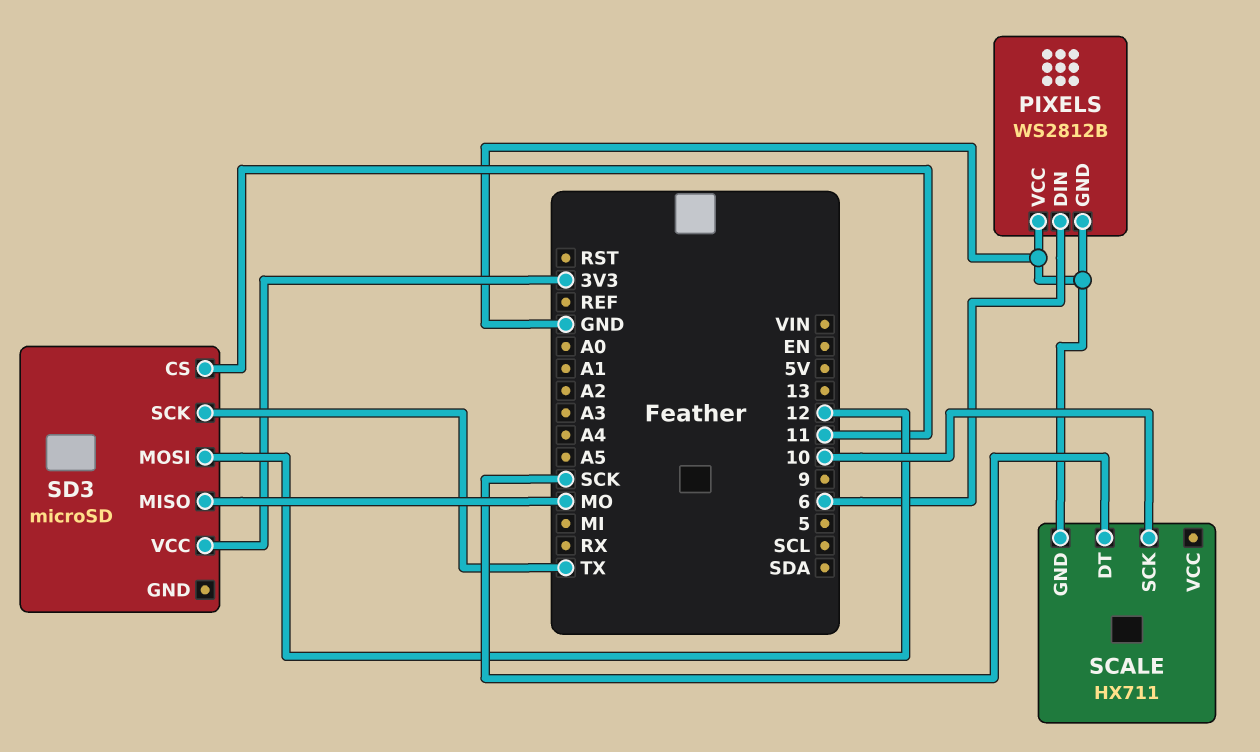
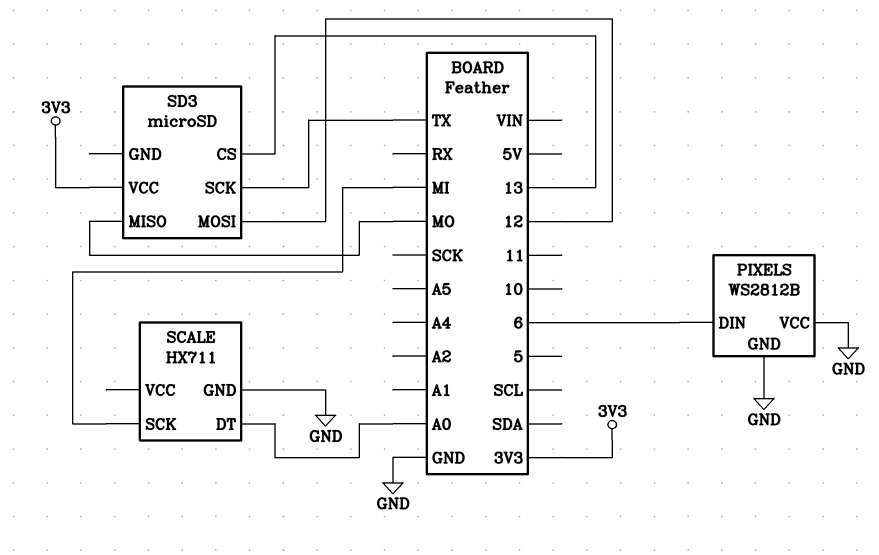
SCALE pin DT: SCK -> A0
SCALE pin SCK: 10 -> MI
SD3 pin CS: 11 -> 13

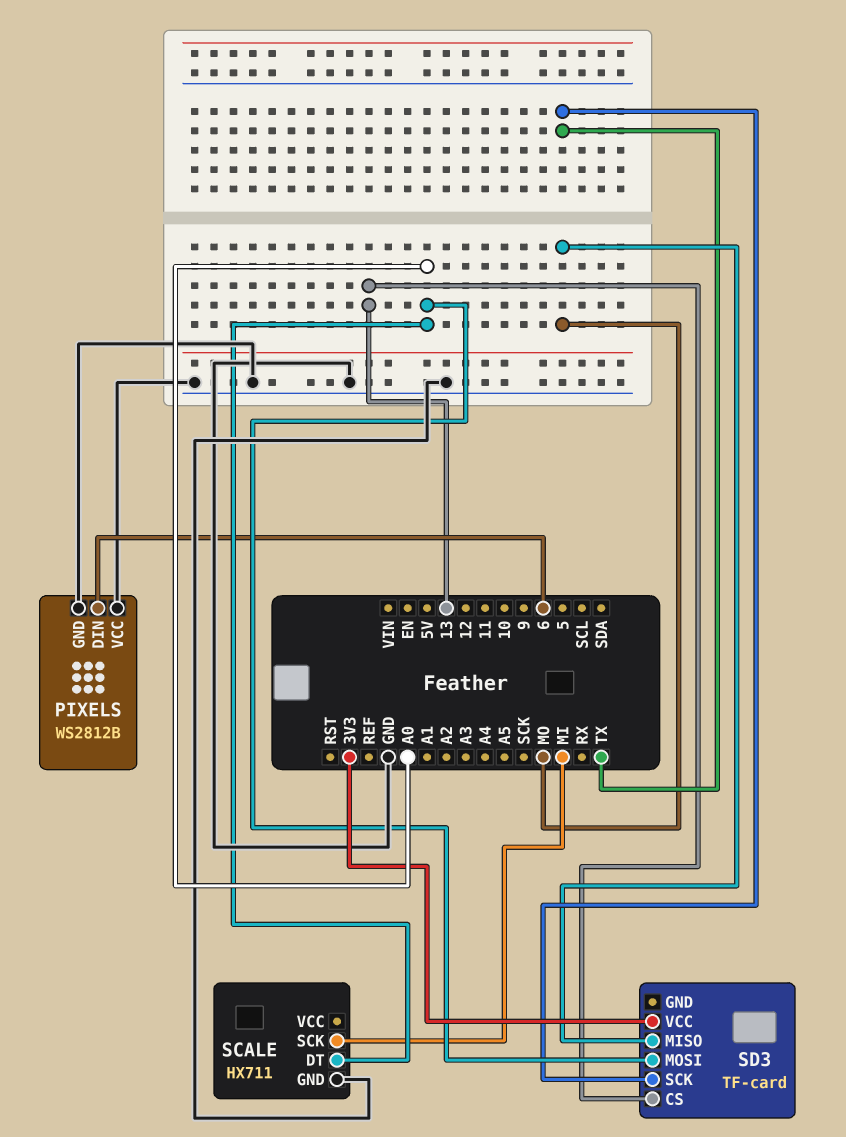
SD3: microSD -> TF-card
SD3 pin MOSI: 12 -> A0

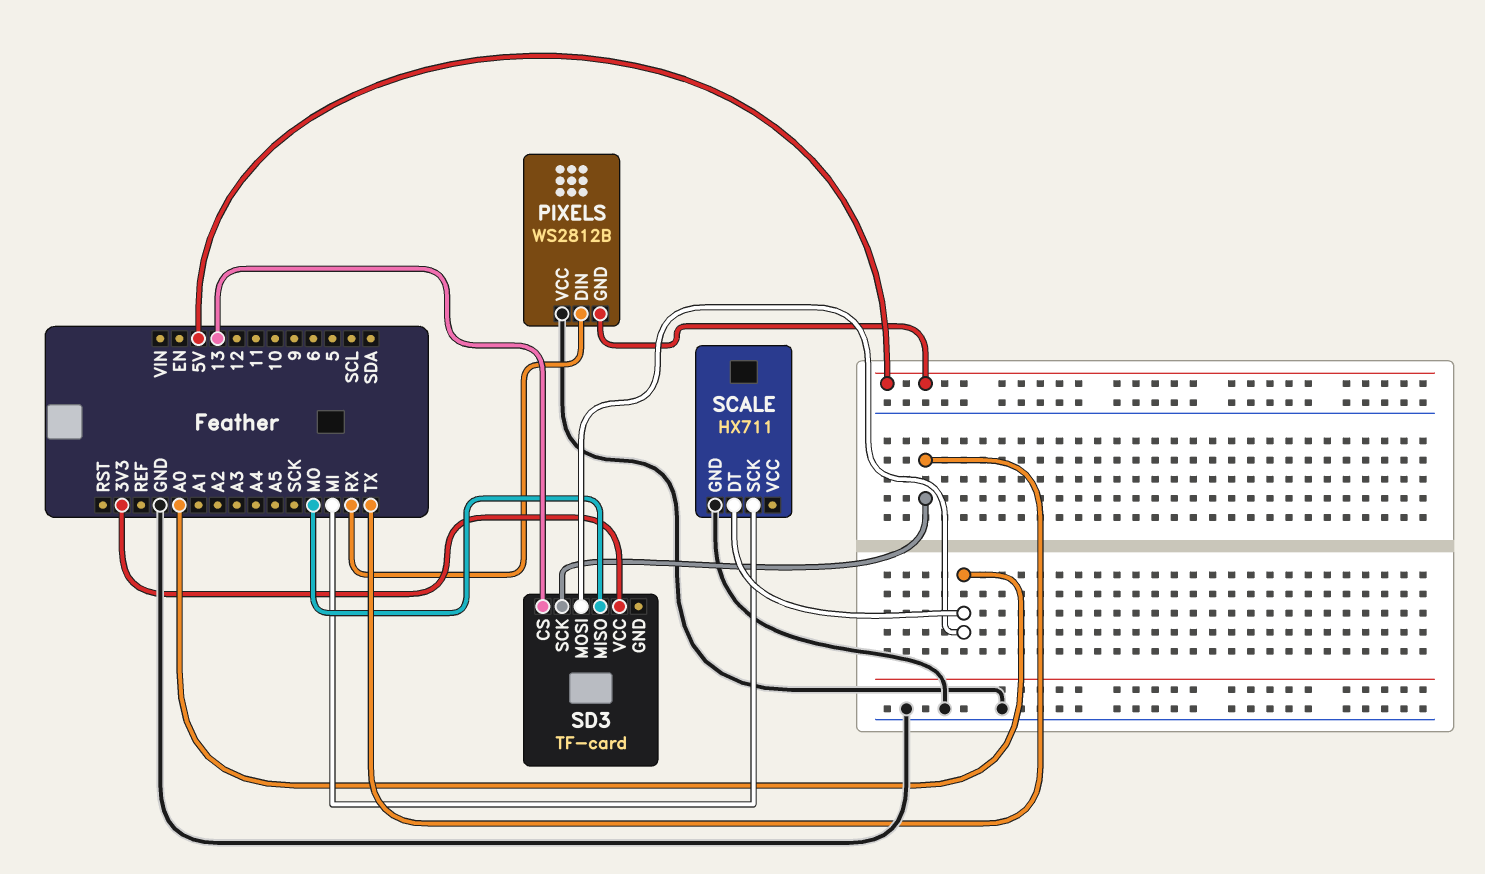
PIXELS pin DIN: 6 -> RX
PIXELS pin GND: GND -> 5V

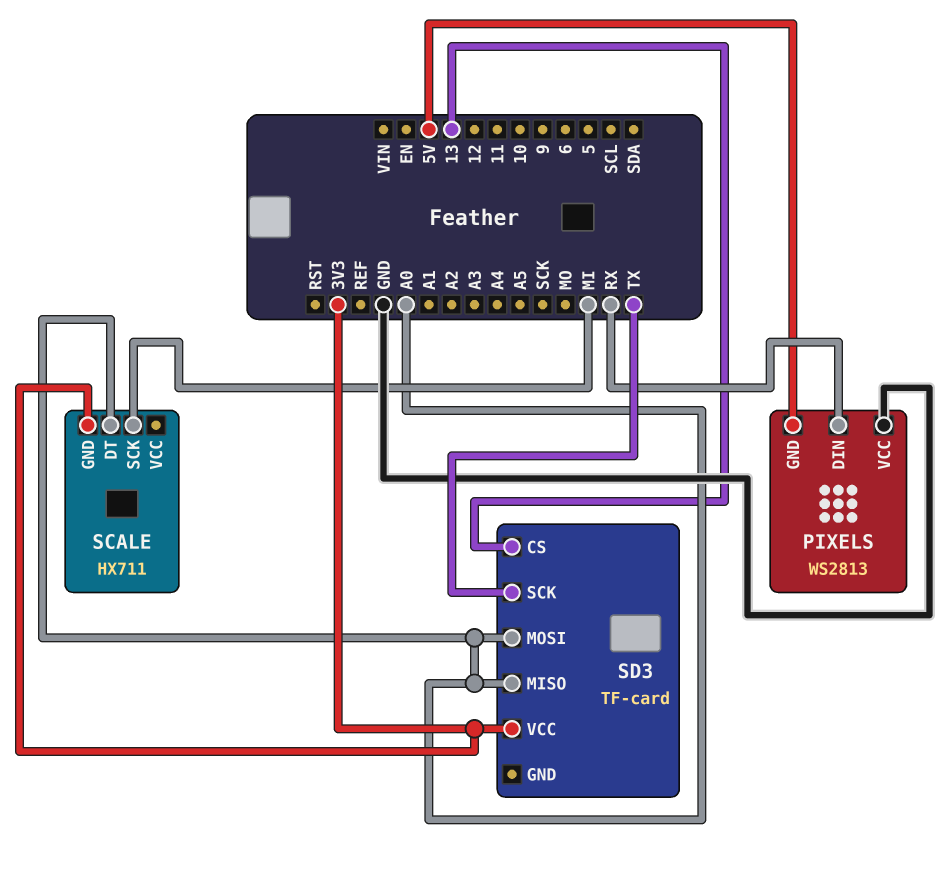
PIXELS: WS2812B -> WS2813
SCALE pin GND: GND -> 3V3
SD3 pin MISO: MO -> A0

